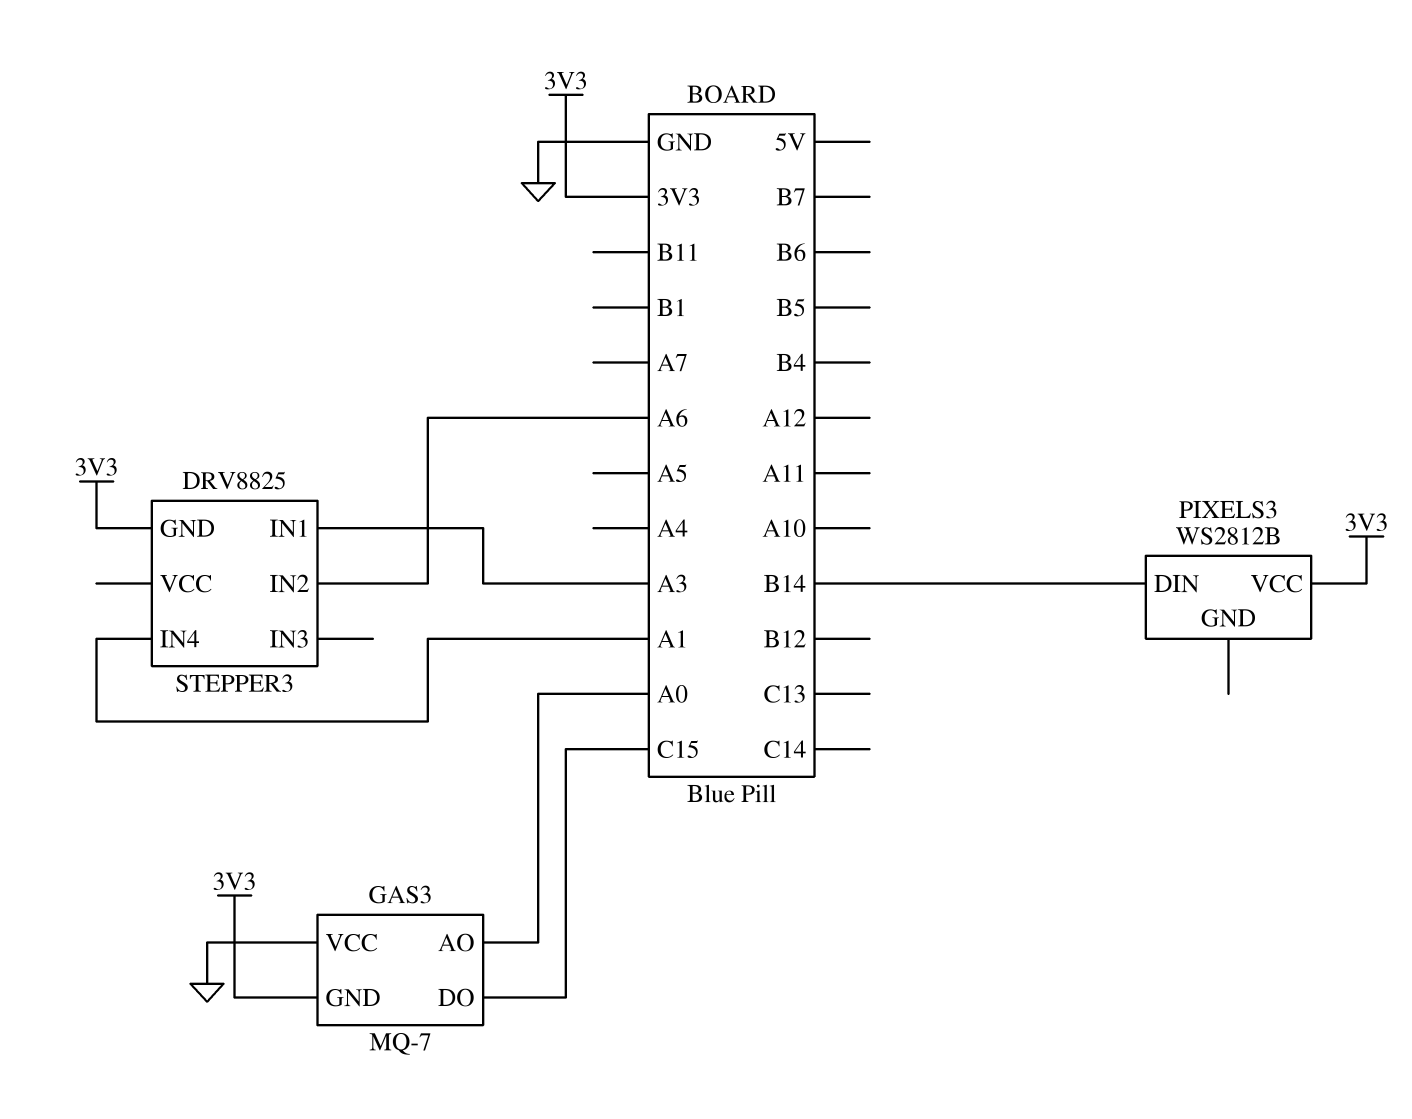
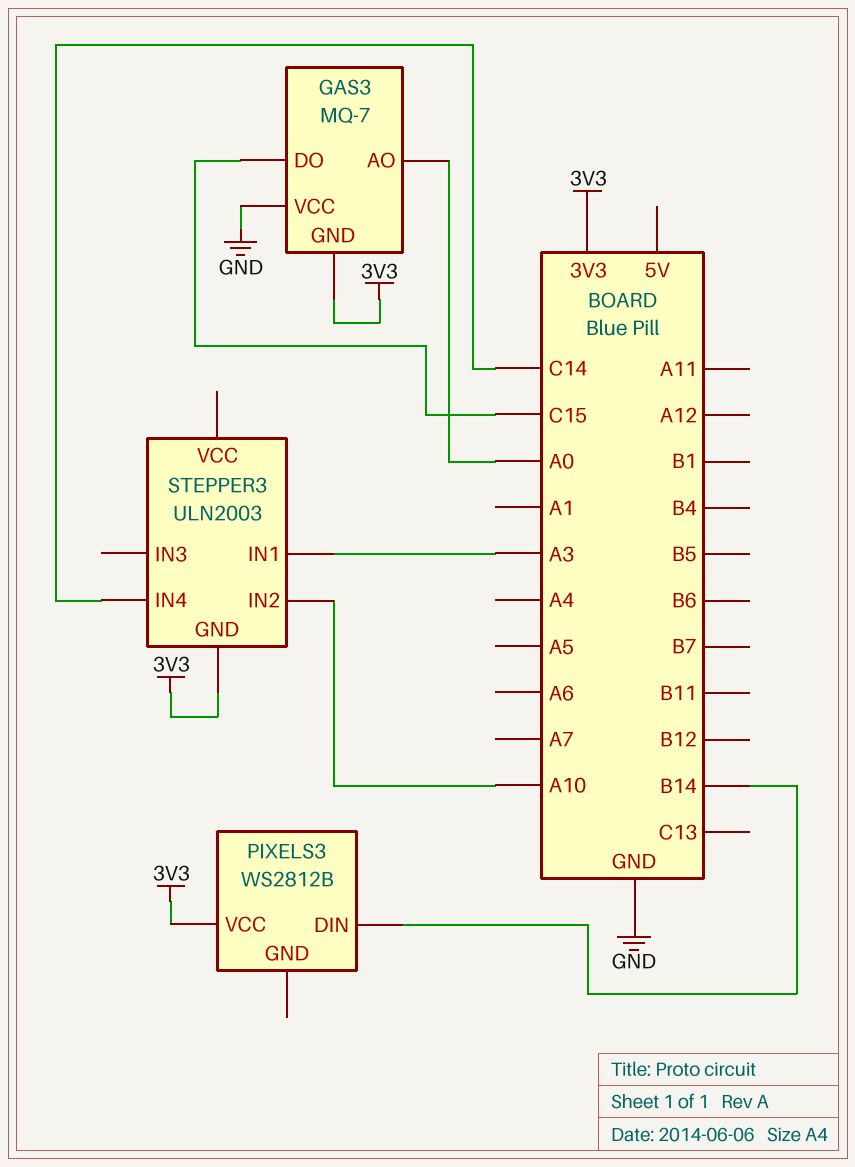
STEPPER3: DRV8825 -> ULN2003
STEPPER3 pin IN2: A6 -> A10
STEPPER3 pin IN4: A1 -> C14

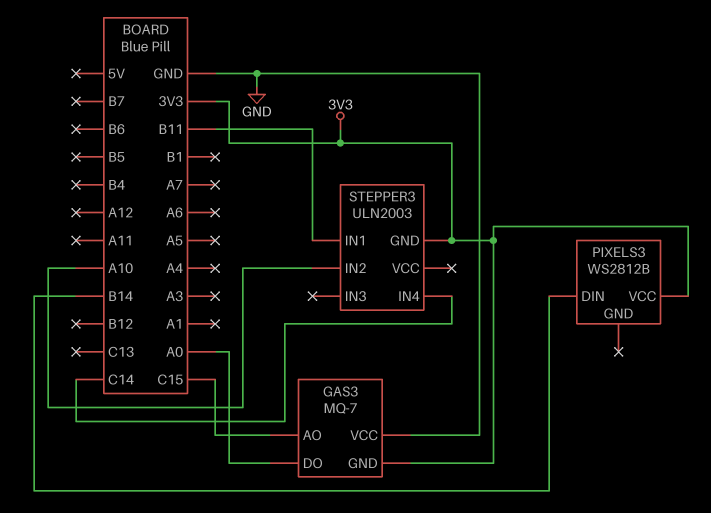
GAS3 pin AO: A0 -> C15
GAS3 pin DO: C15 -> A0
STEPPER3 pin IN1: A3 -> B11

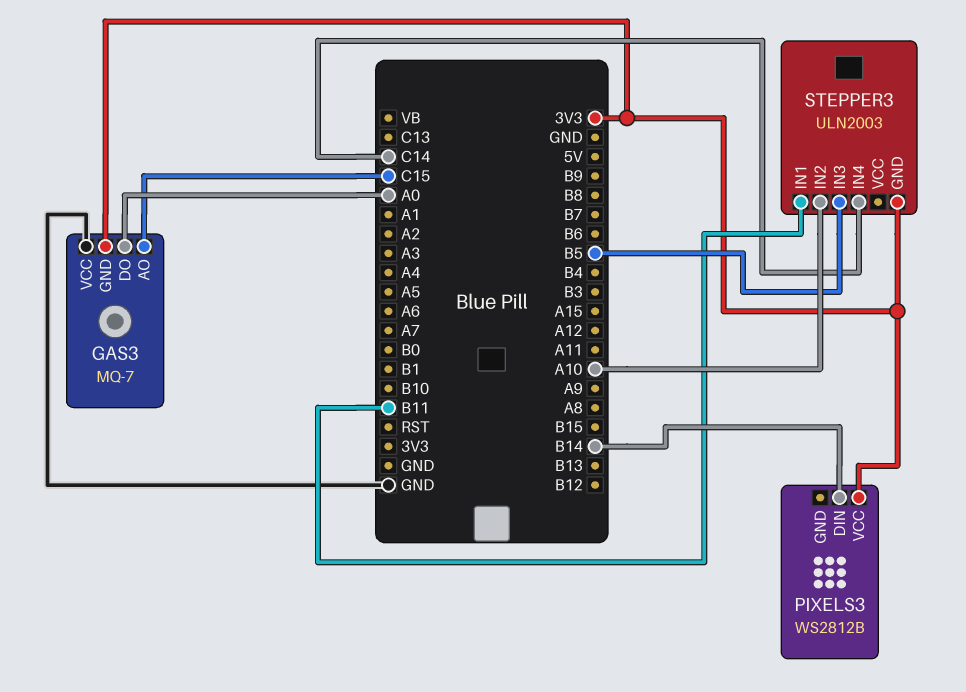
STEPPER3 pin IN3: none -> B5

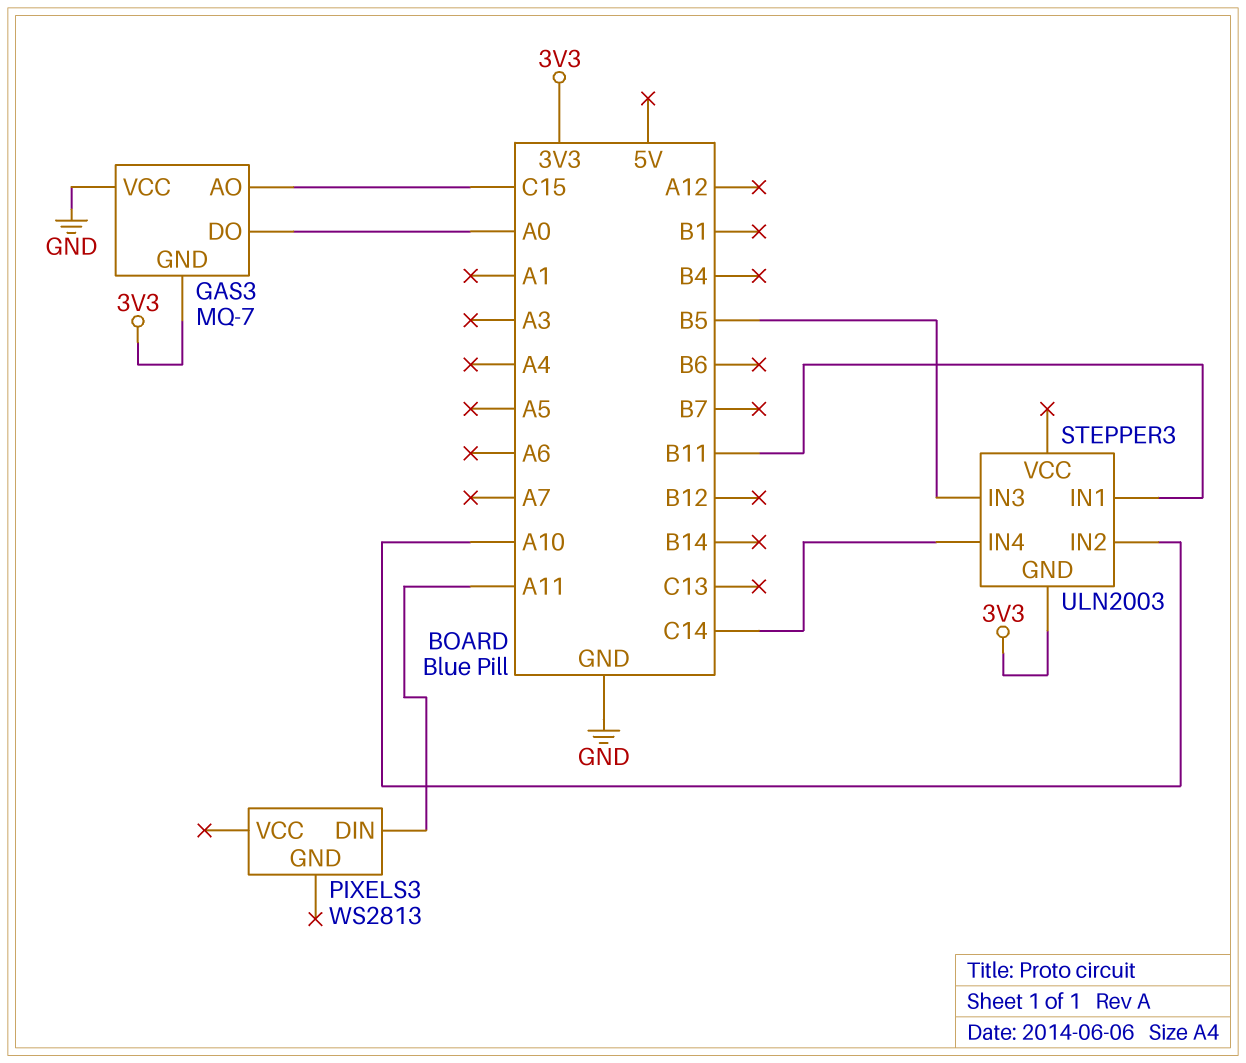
PIXELS3: WS2812B -> WS2813
PIXELS3 pin DIN: B14 -> A11
PIXELS3 pin VCC: 3V3 -> none

